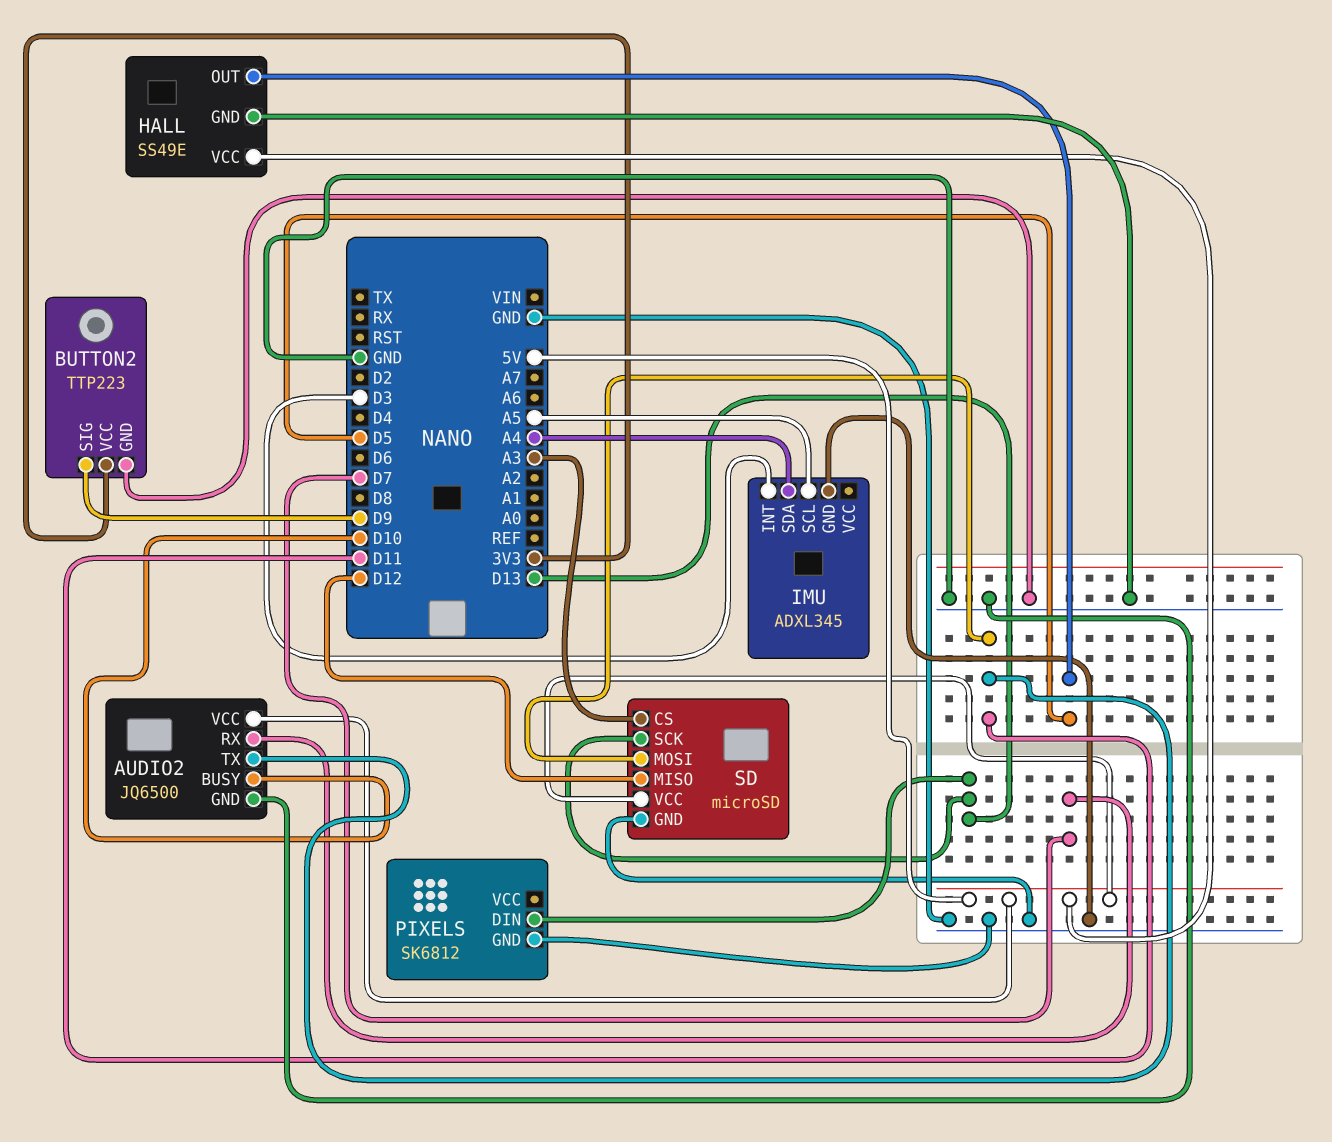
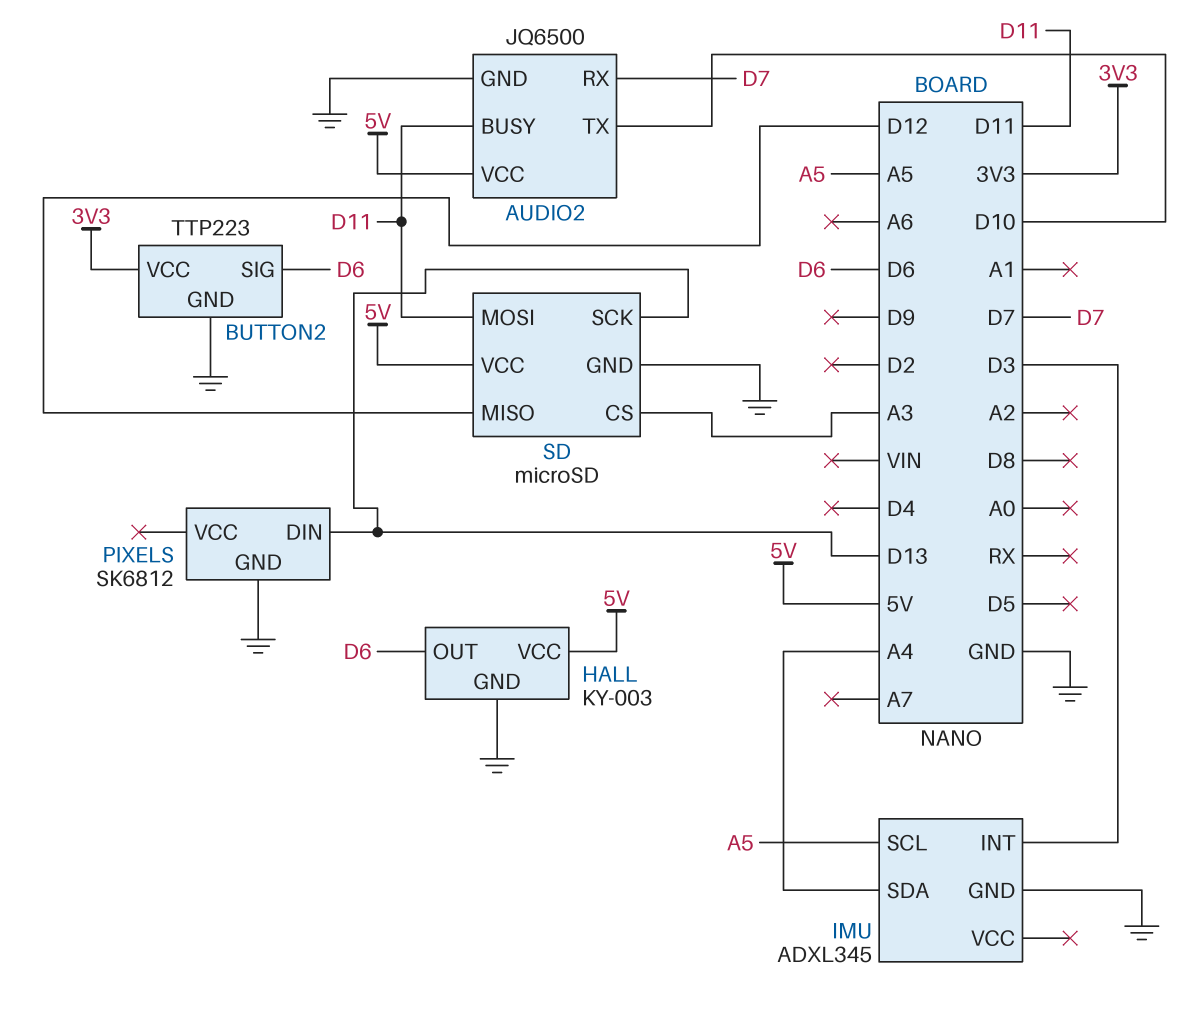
AUDIO2 pin BUSY: D10 -> D11
AUDIO2 pin TX: D11 -> D10
BUTTON2 pin SIG: D9 -> D6
HALL: SS49E -> KY-003
HALL pin OUT: D5 -> D6

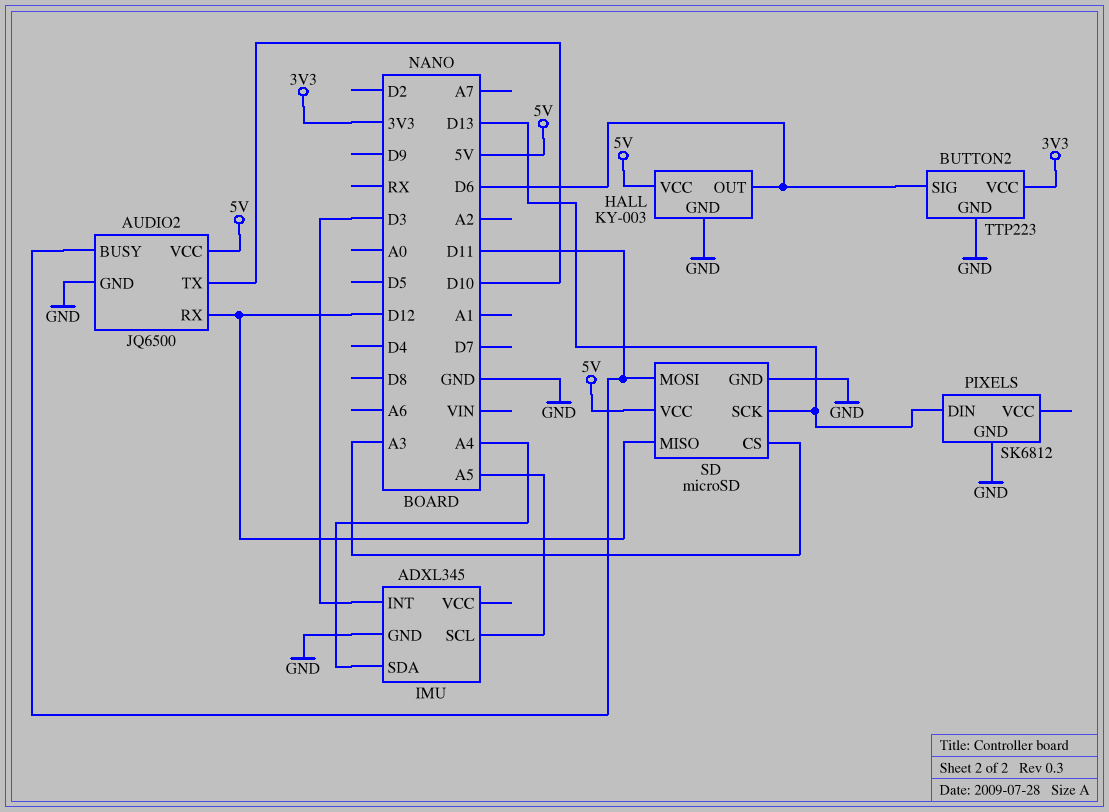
AUDIO2 pin RX: D7 -> D12

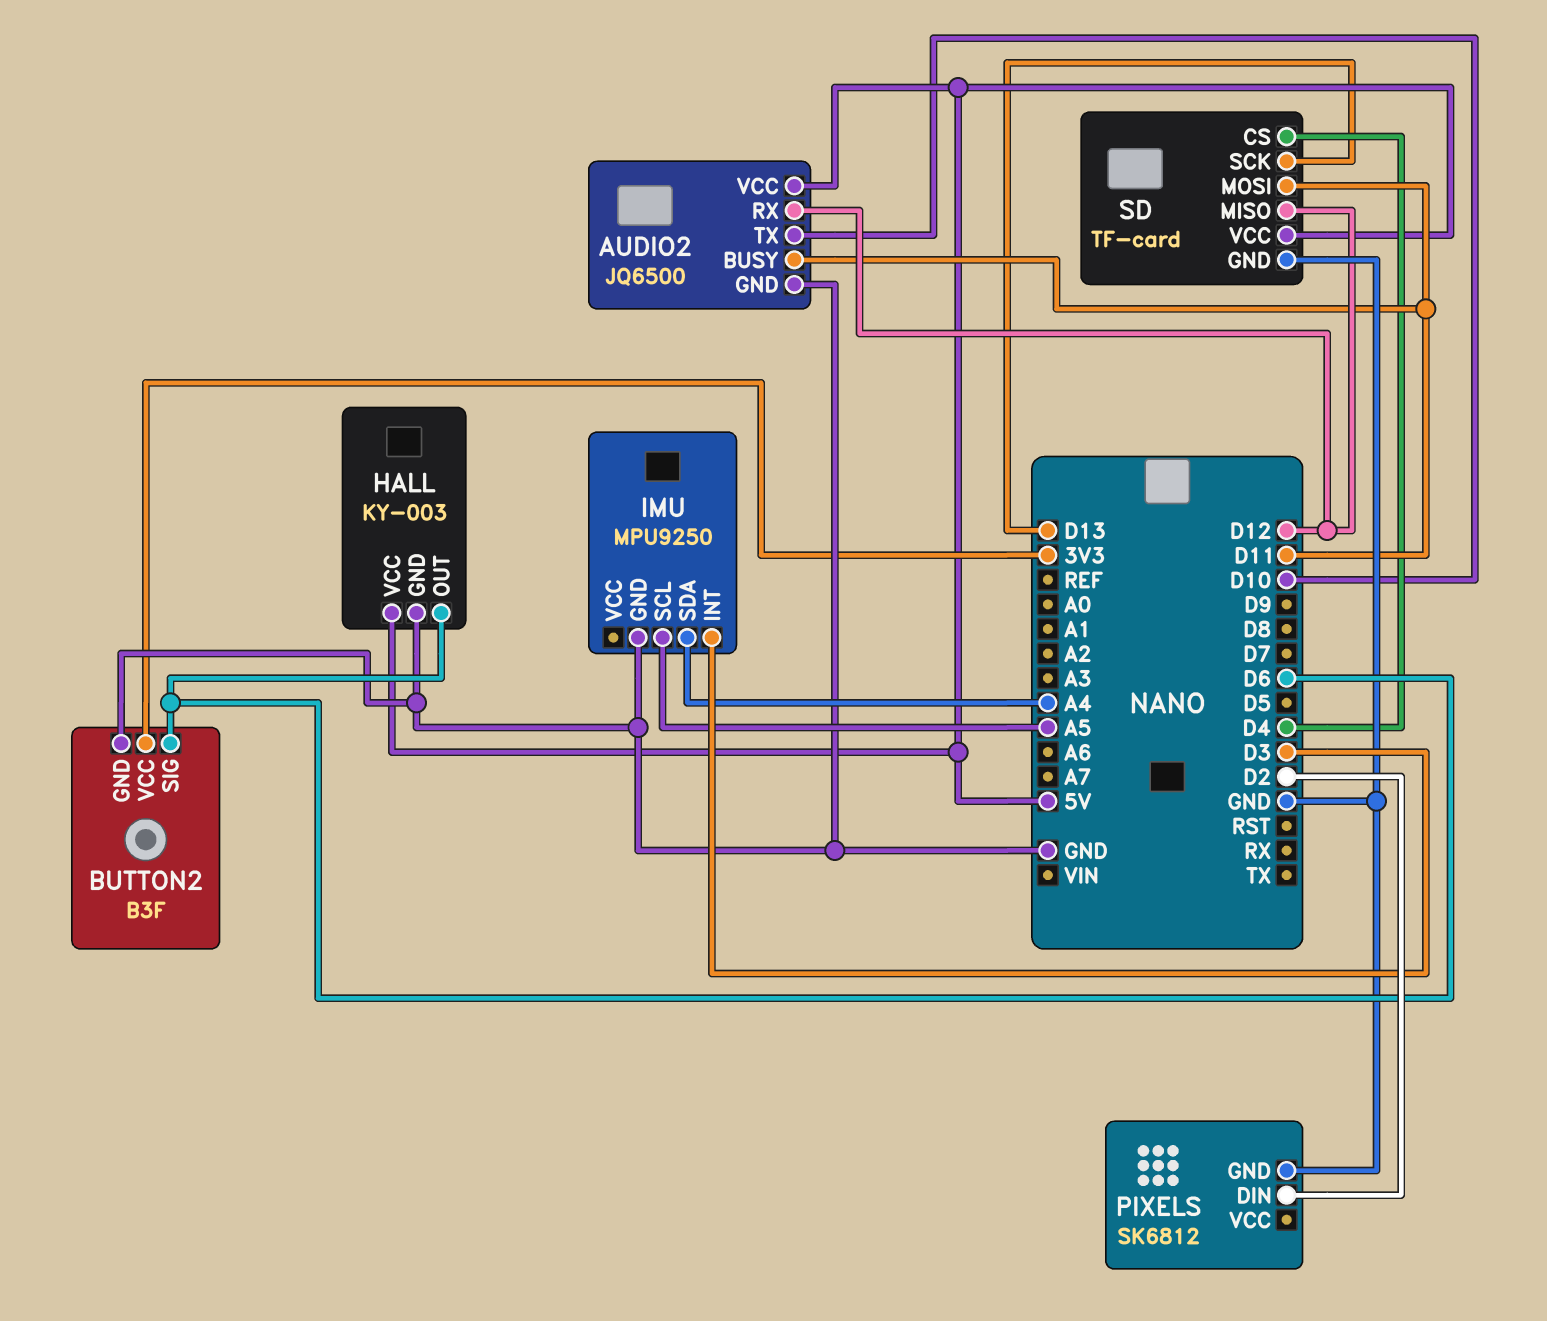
BUTTON2: TTP223 -> B3F
IMU: ADXL345 -> MPU9250
PIXELS pin DIN: D13 -> D2
SD: microSD -> TF-card
SD pin CS: A3 -> D4

